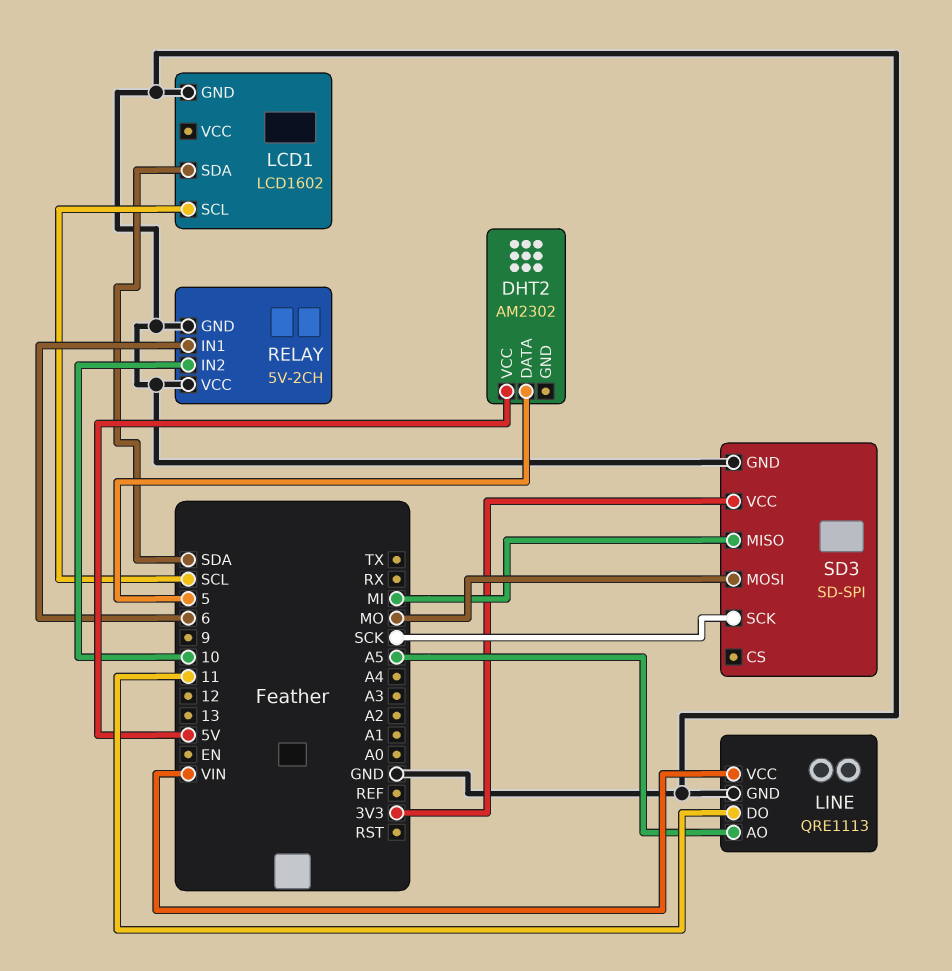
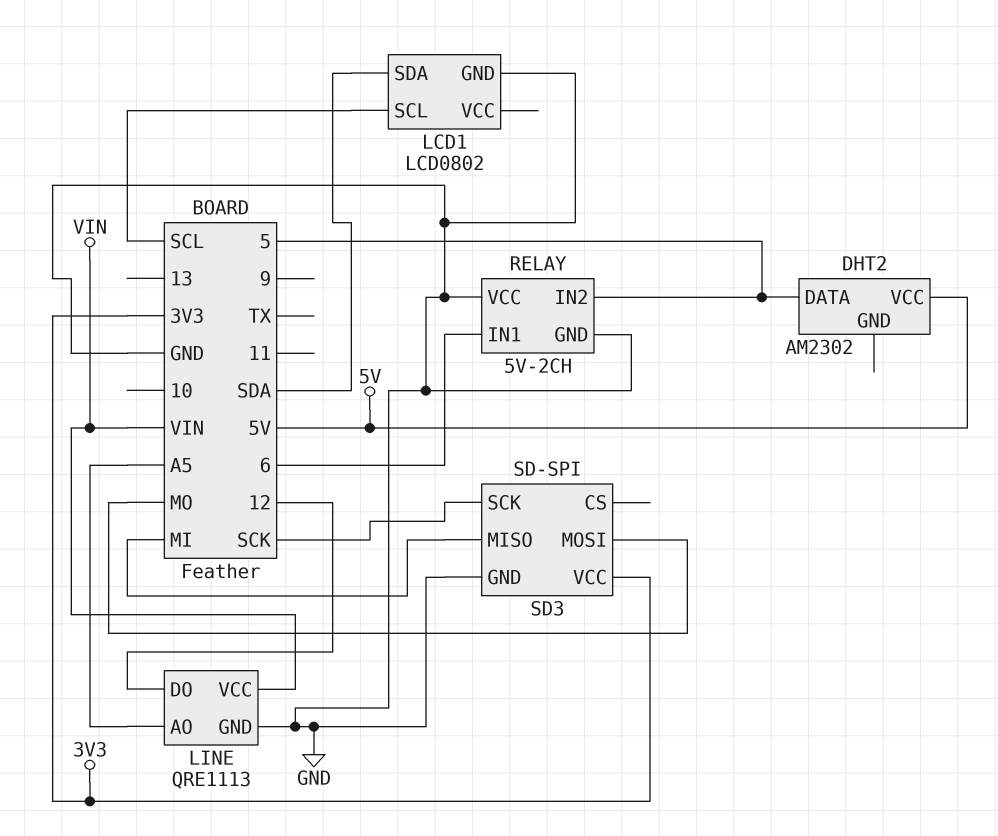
LCD1: LCD1602 -> LCD0802
LINE pin DO: 11 -> 12
RELAY pin IN2: 10 -> 5

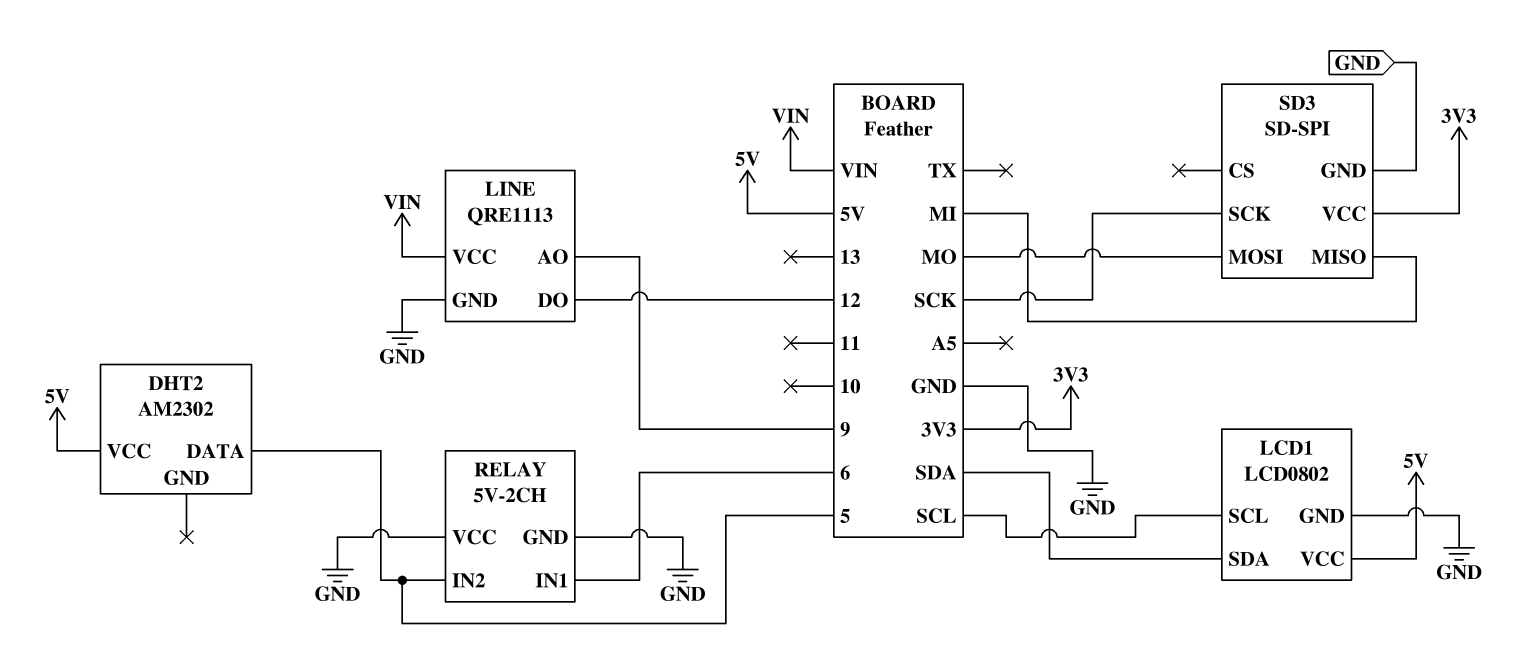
LCD1 pin VCC: none -> 5V
LINE pin AO: A5 -> 9

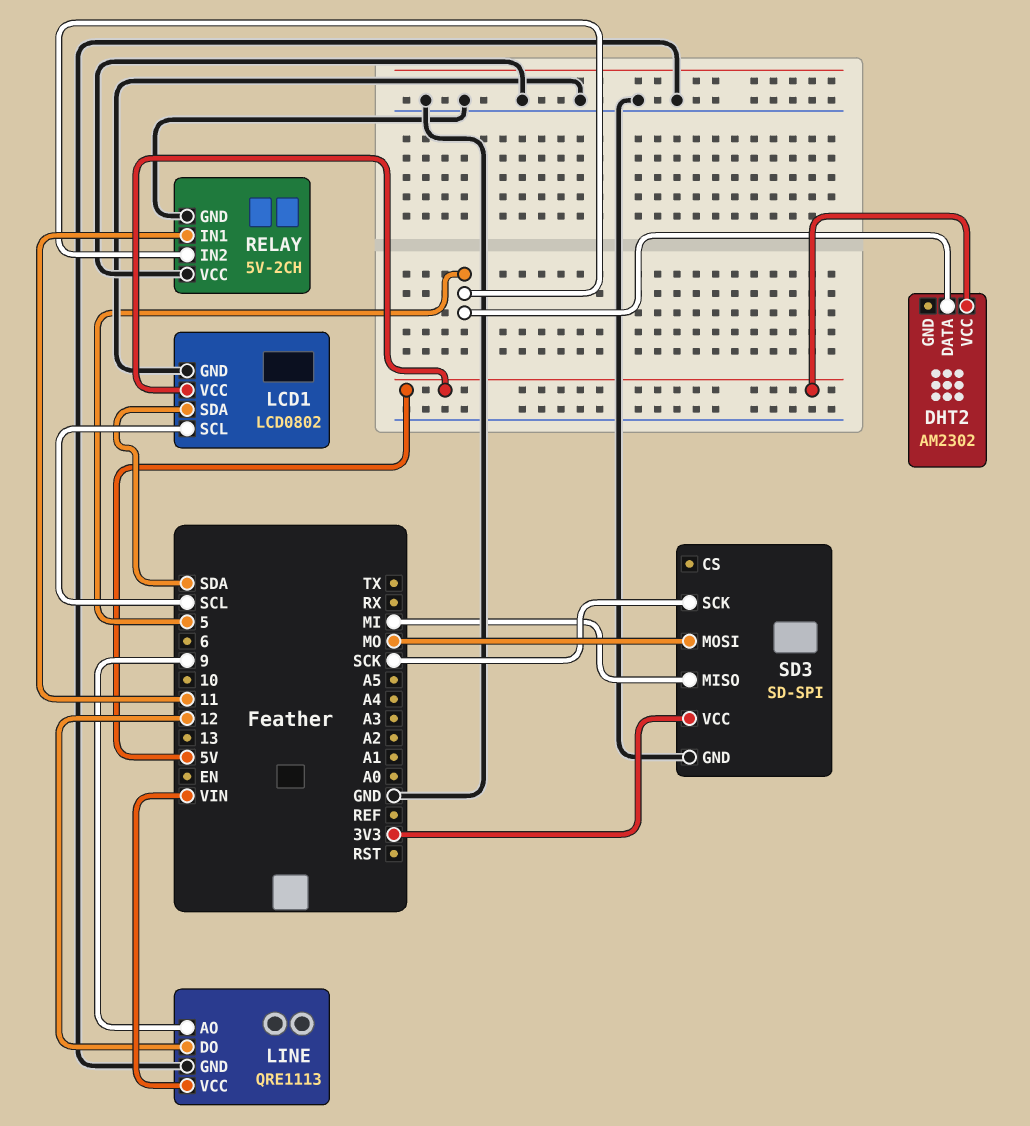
RELAY pin IN1: 6 -> 11

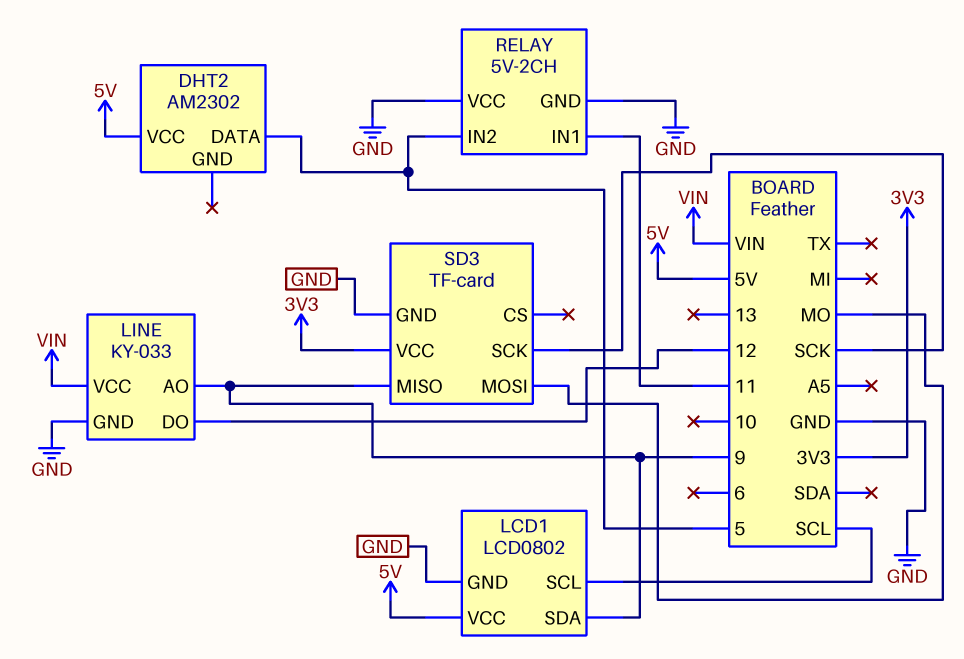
LCD1 pin SDA: SDA -> 9
LINE: QRE1113 -> KY-033
SD3: SD-SPI -> TF-card
SD3 pin MISO: MI -> 9

